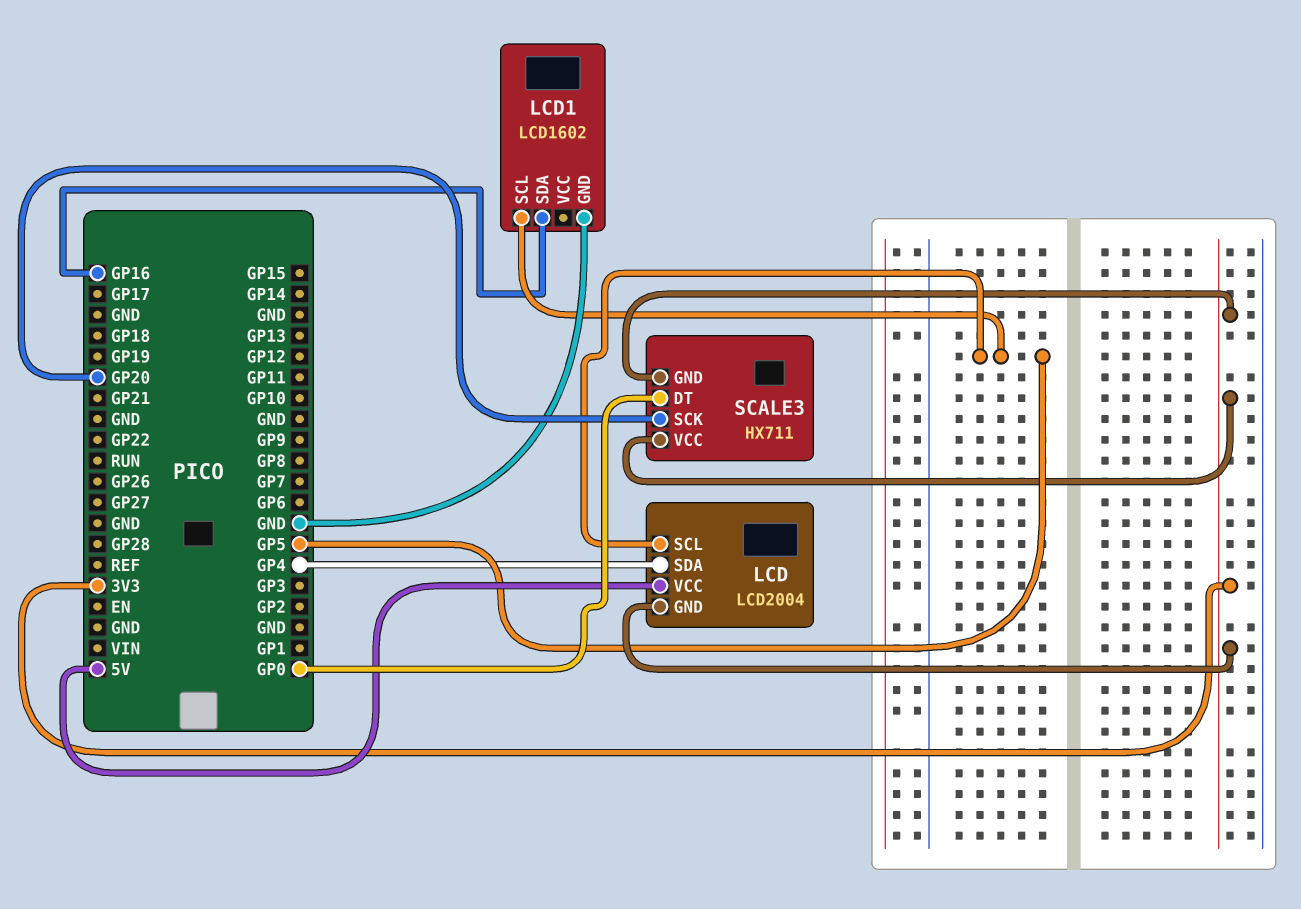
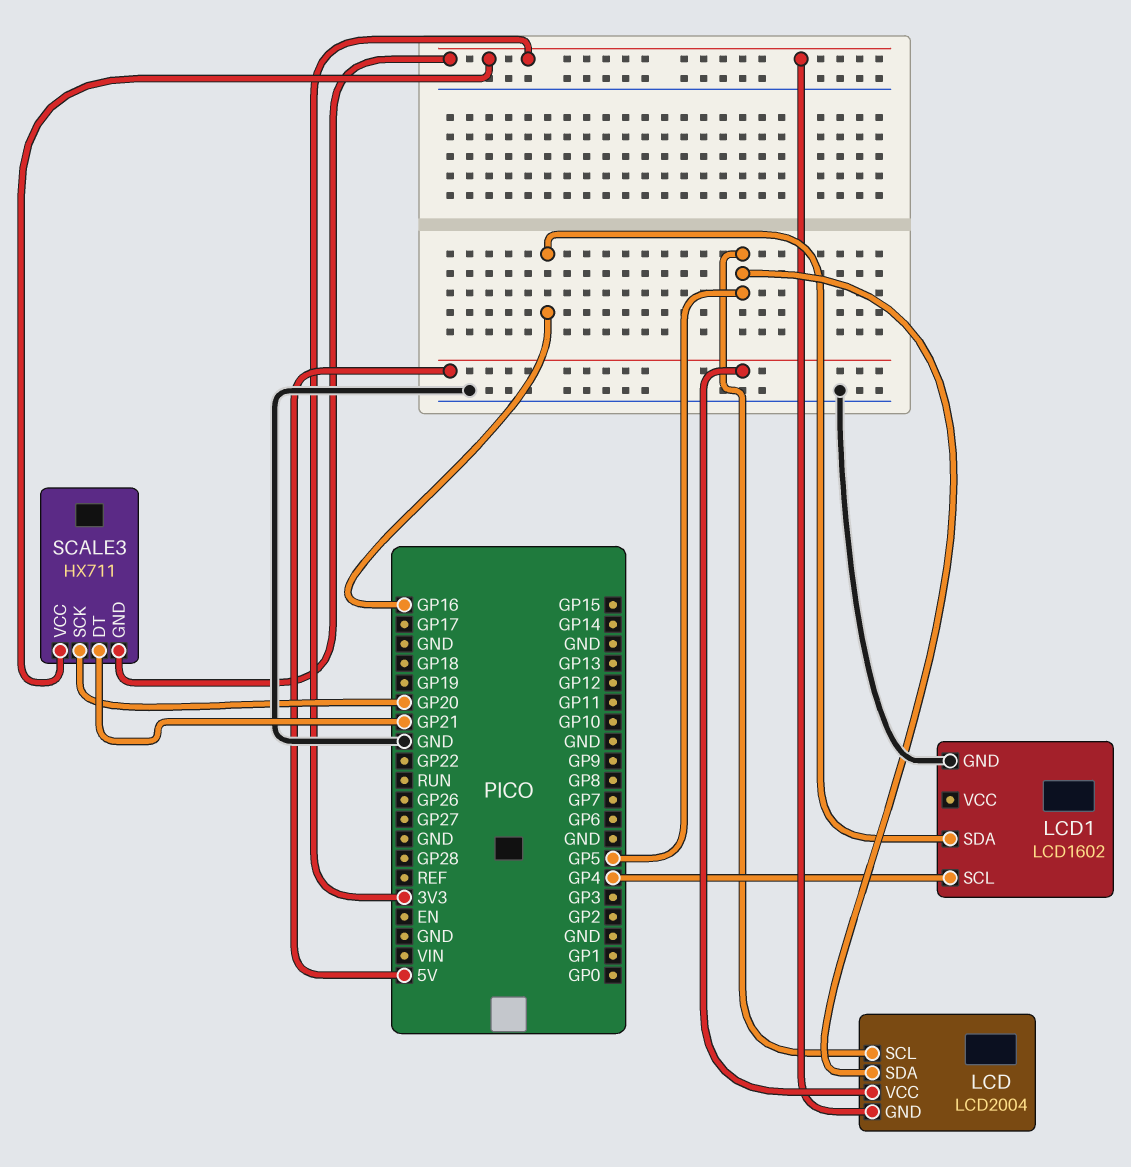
LCD pin SDA: GP4 -> GP5
LCD1 pin SCL: GP5 -> GP4
SCALE3 pin DT: GP0 -> GP21

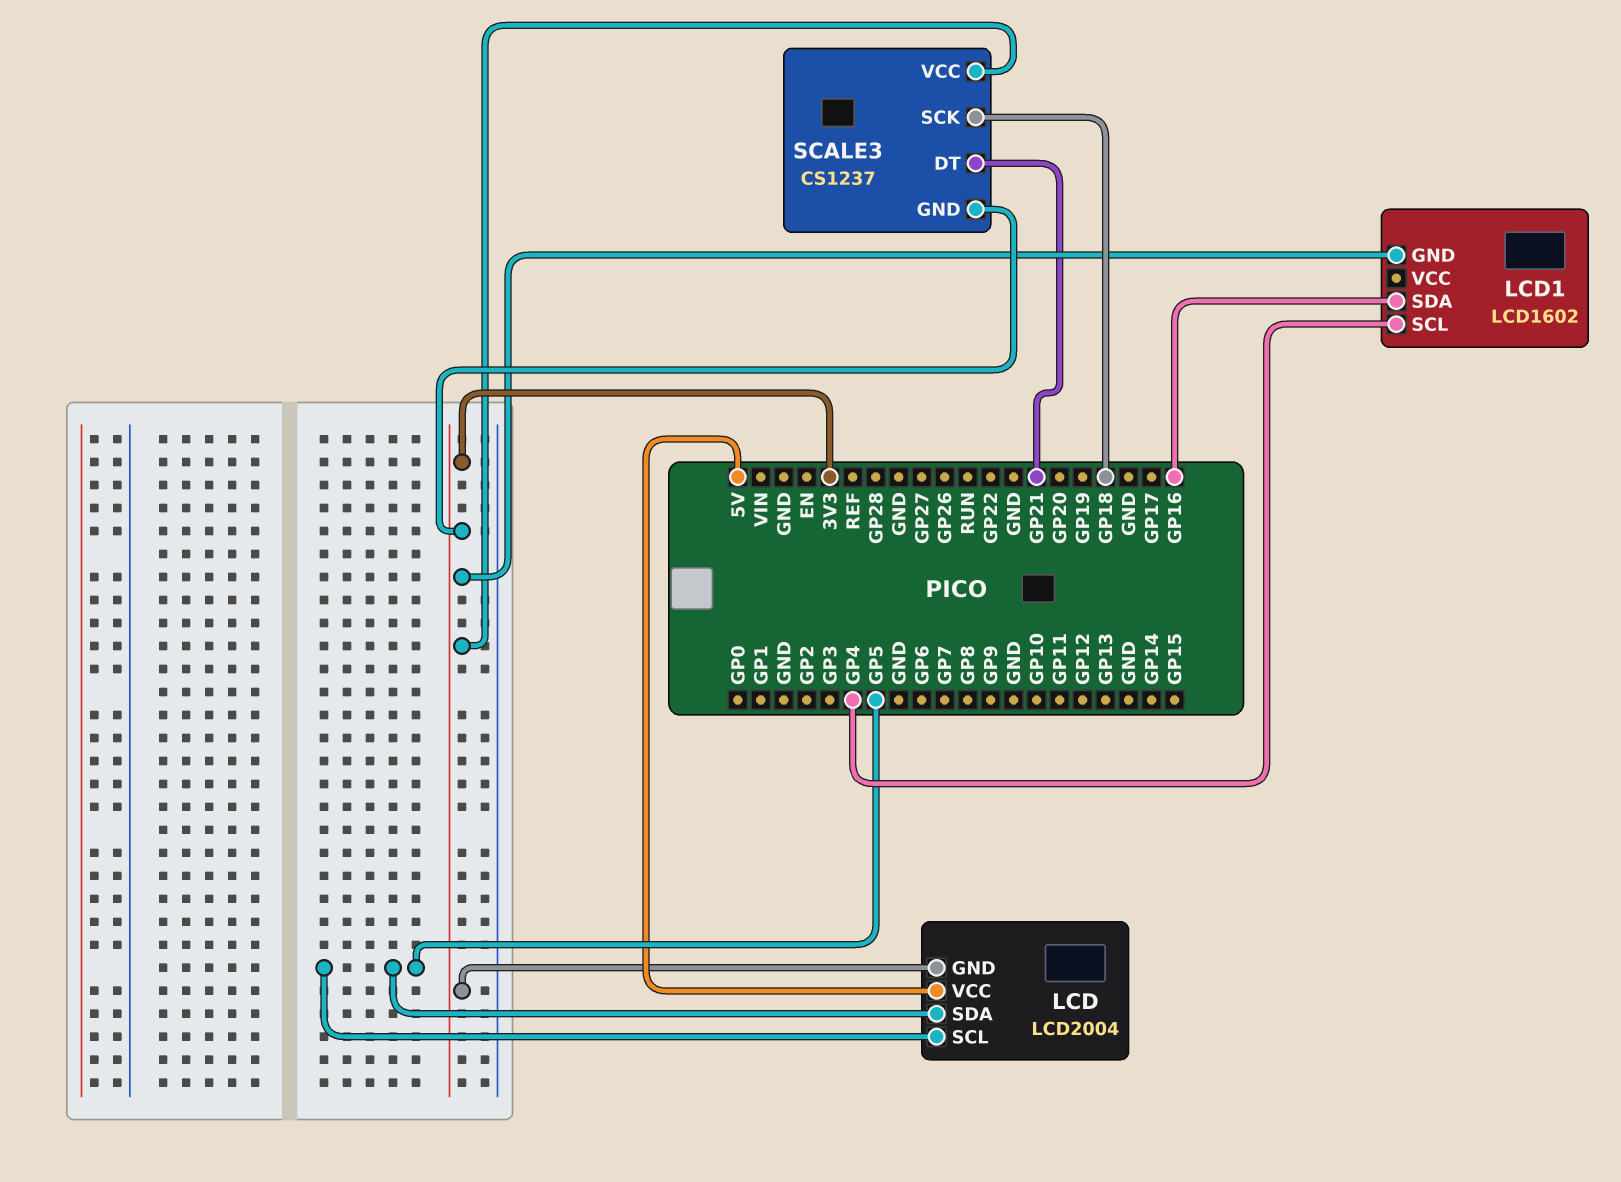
LCD1 pin GND: GND -> 3V3
SCALE3: HX711 -> CS1237
SCALE3 pin SCK: GP20 -> GP18

